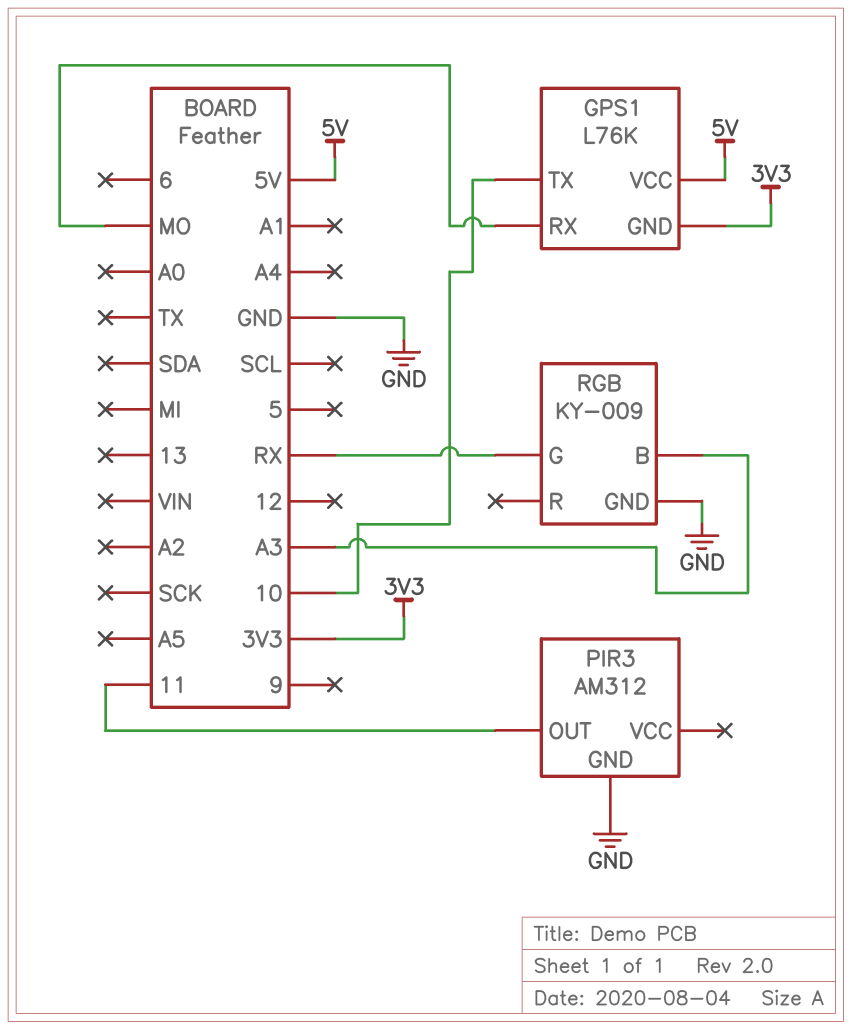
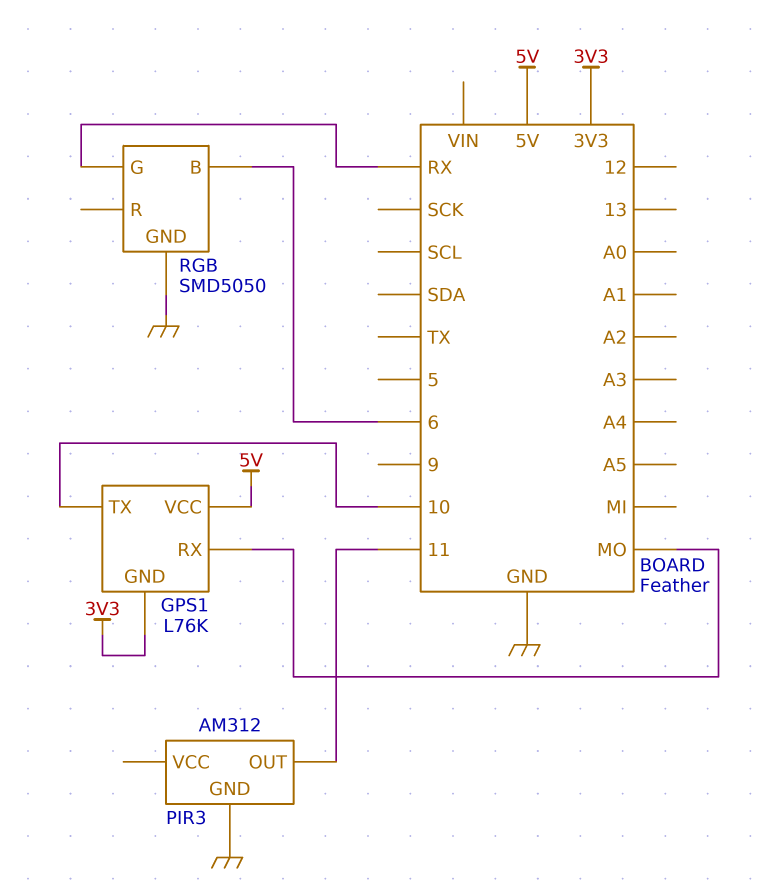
RGB: KY-009 -> SMD5050
RGB pin B: A3 -> 6

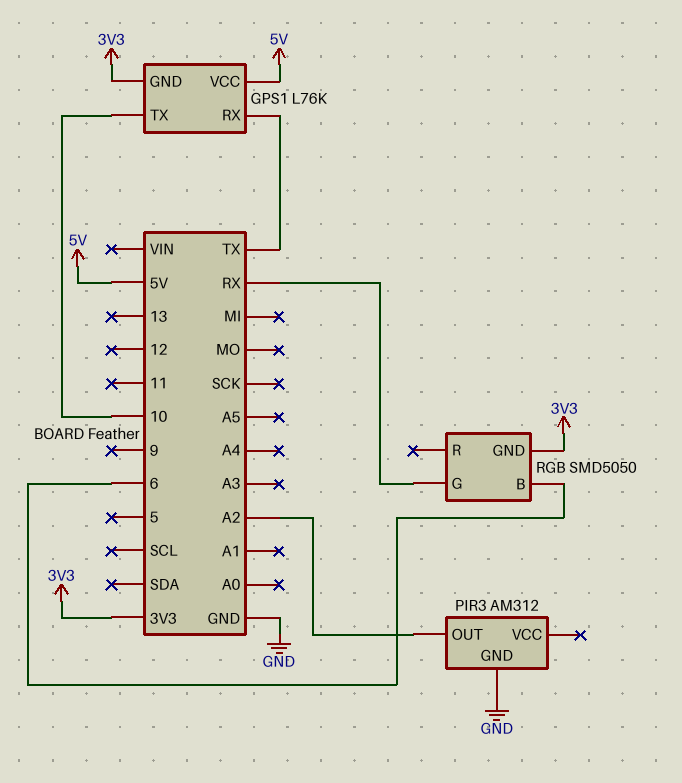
GPS1 pin RX: MO -> TX
PIR3 pin OUT: 11 -> A2
RGB pin GND: GND -> 3V3

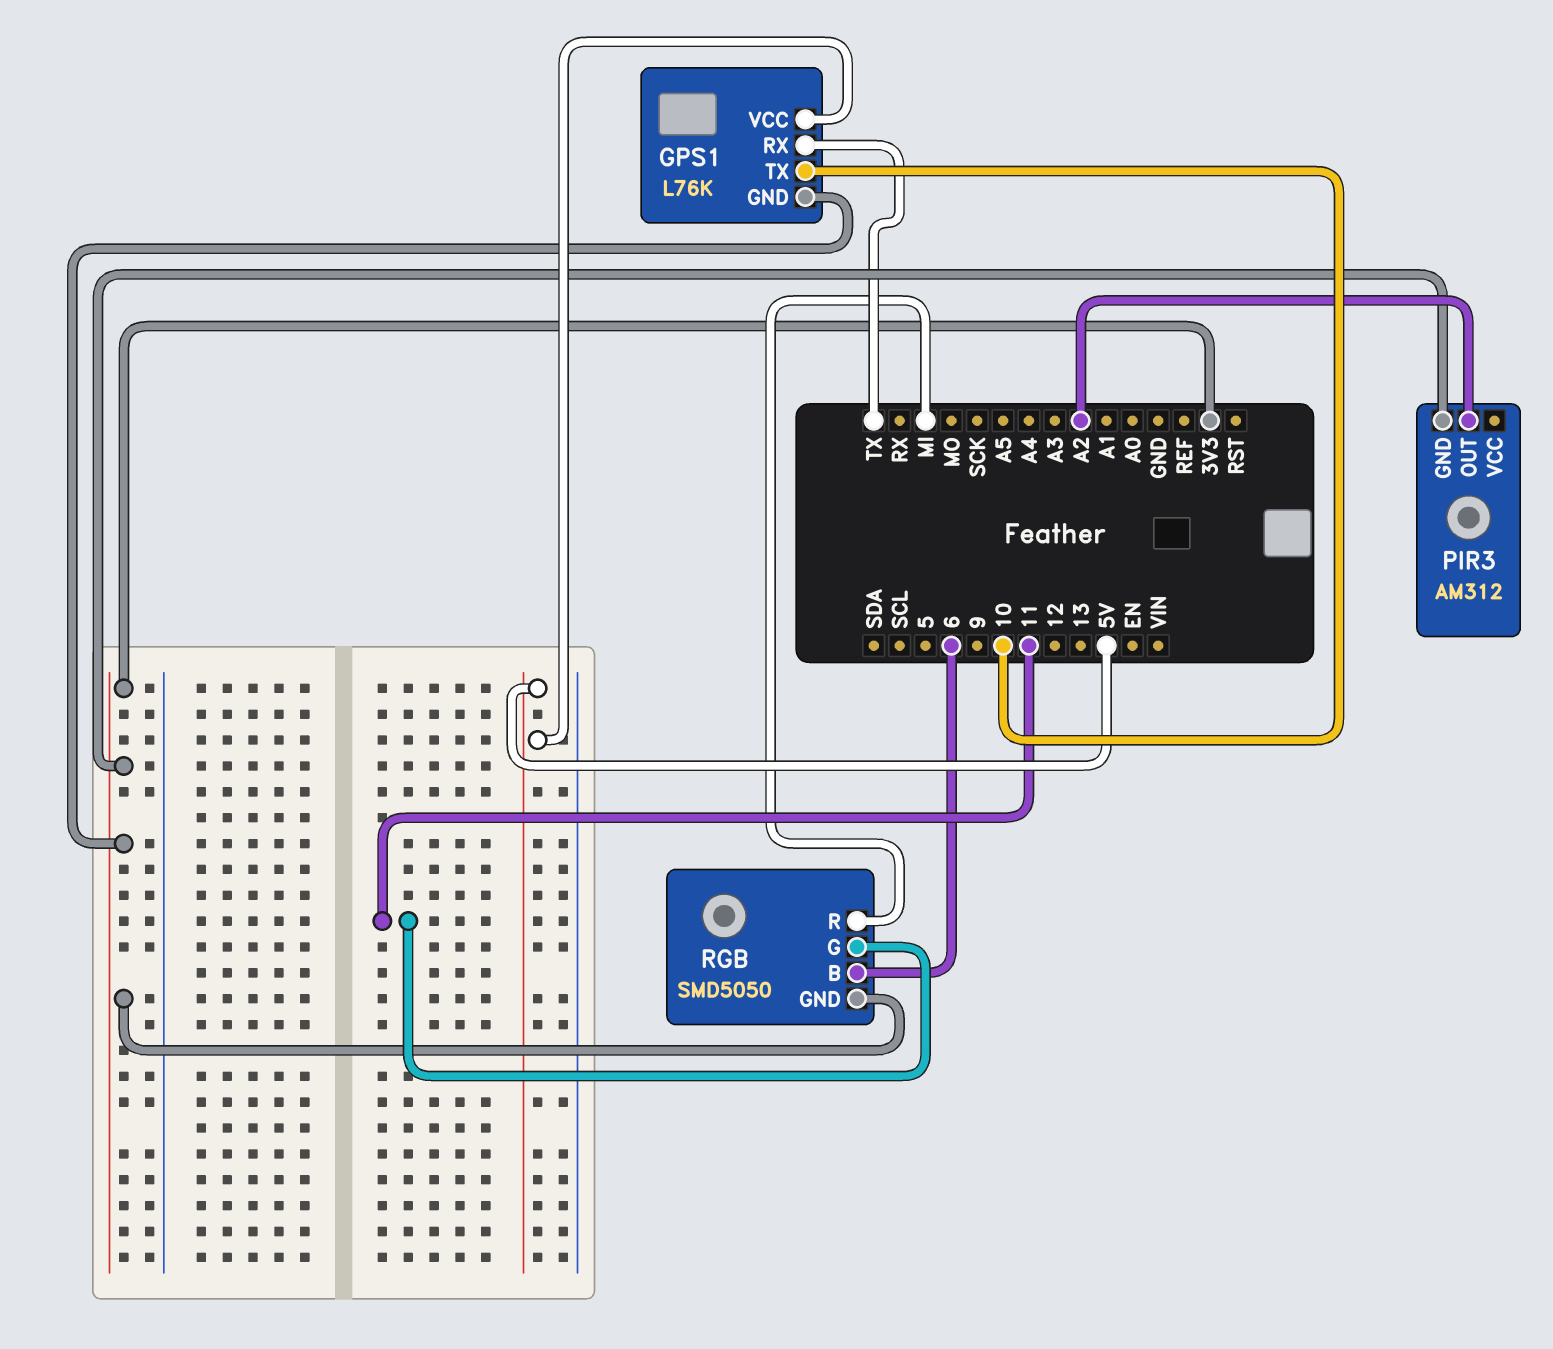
PIR3 pin GND: GND -> 3V3
RGB pin G: RX -> 11
RGB pin R: none -> MI

